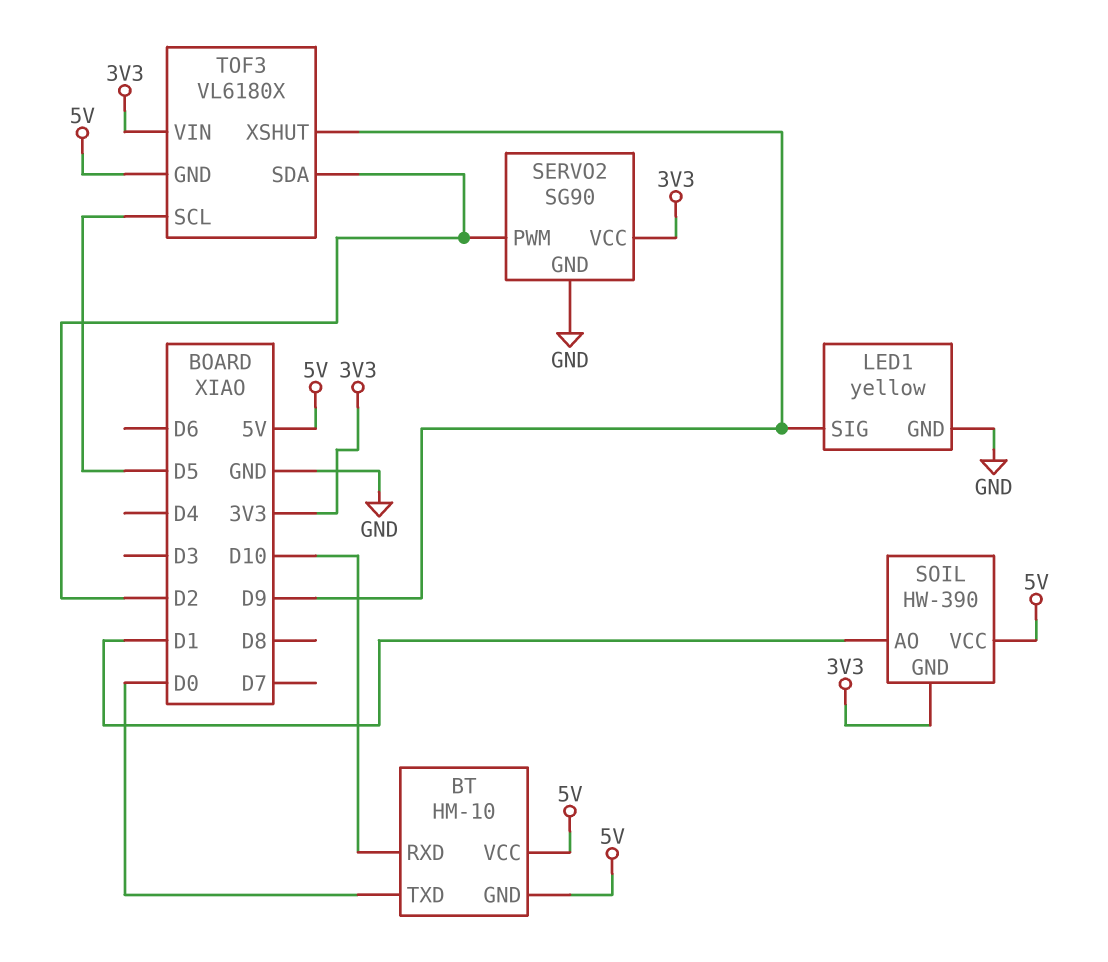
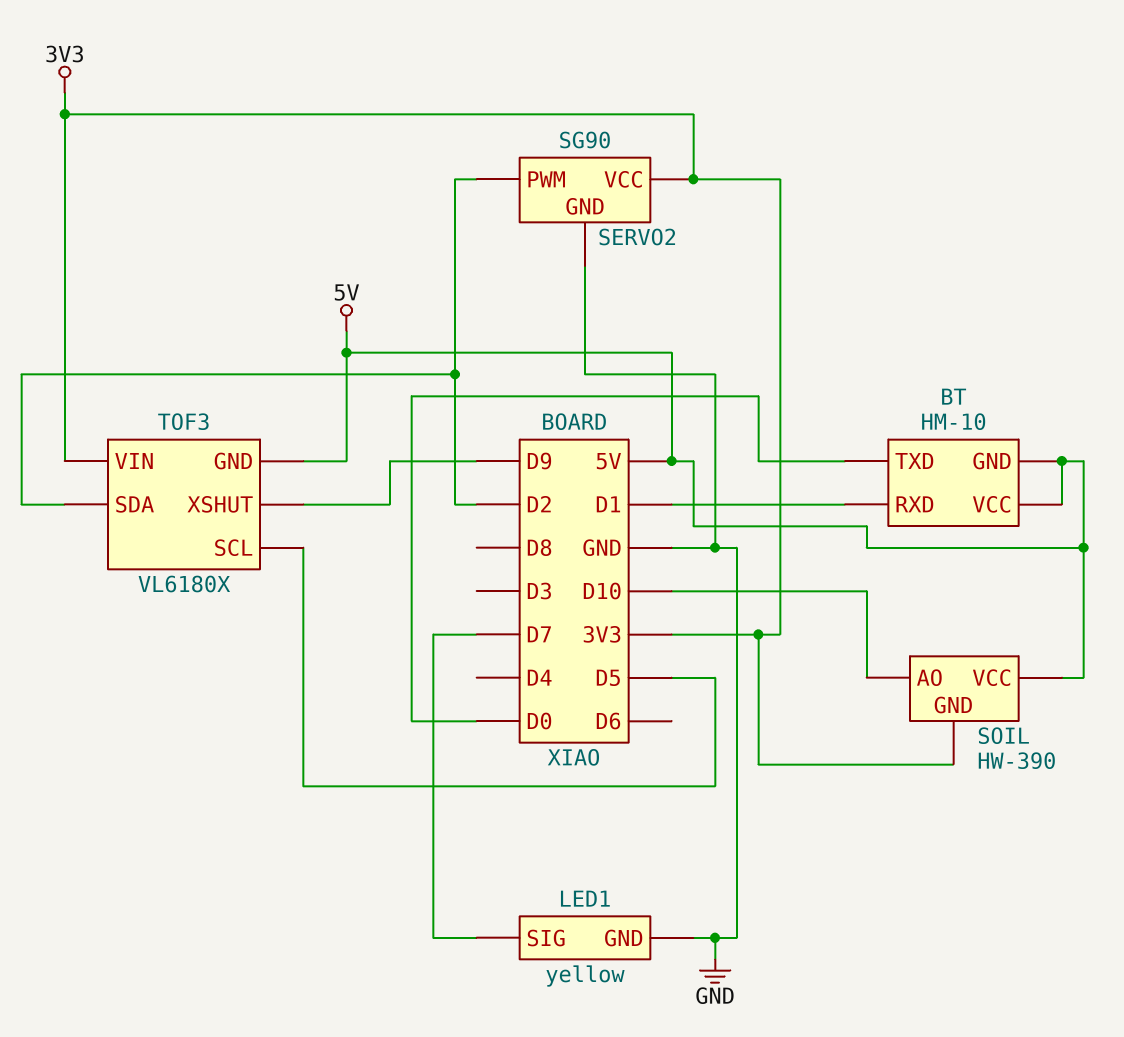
BT pin RXD: D10 -> D1
LED1 pin SIG: D9 -> D7
SOIL pin AO: D1 -> D10

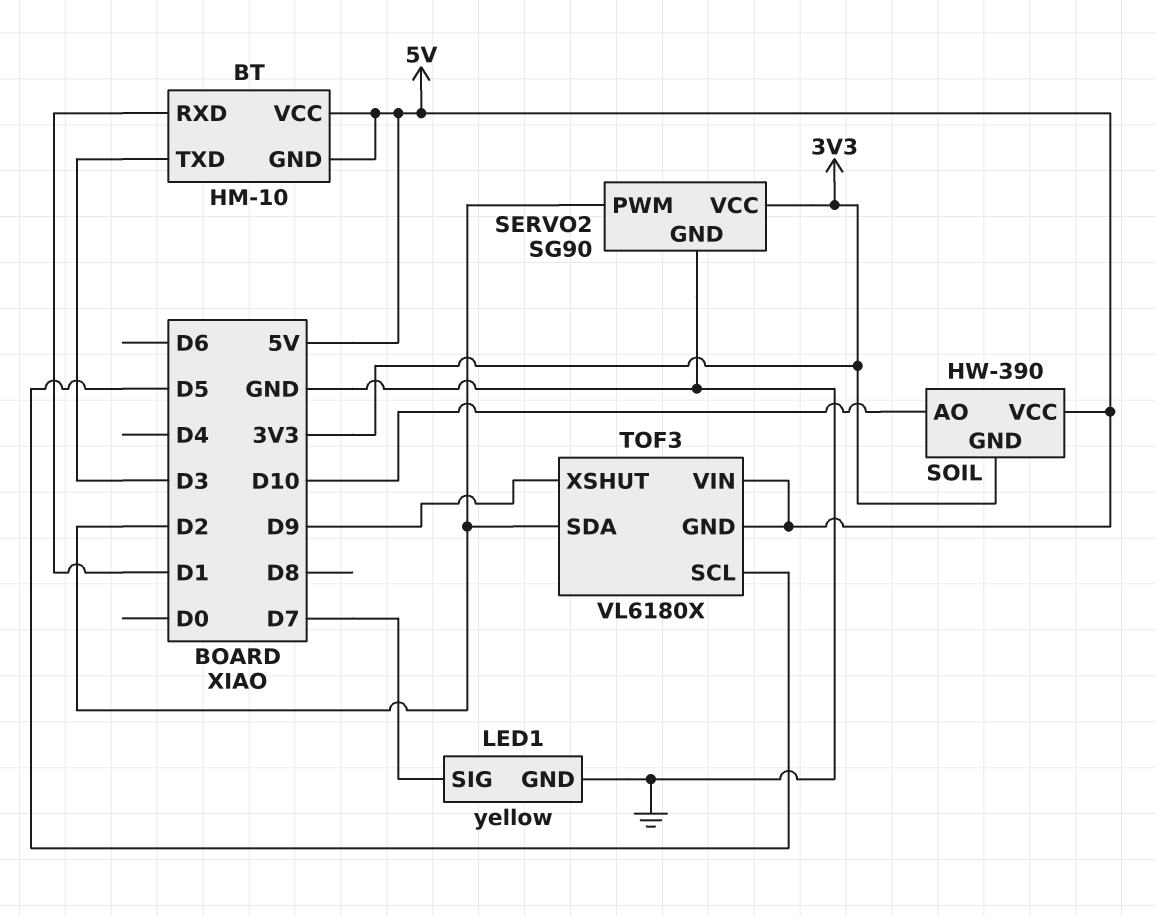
BT pin TXD: D0 -> D3
TOF3 pin VIN: 3V3 -> 5V

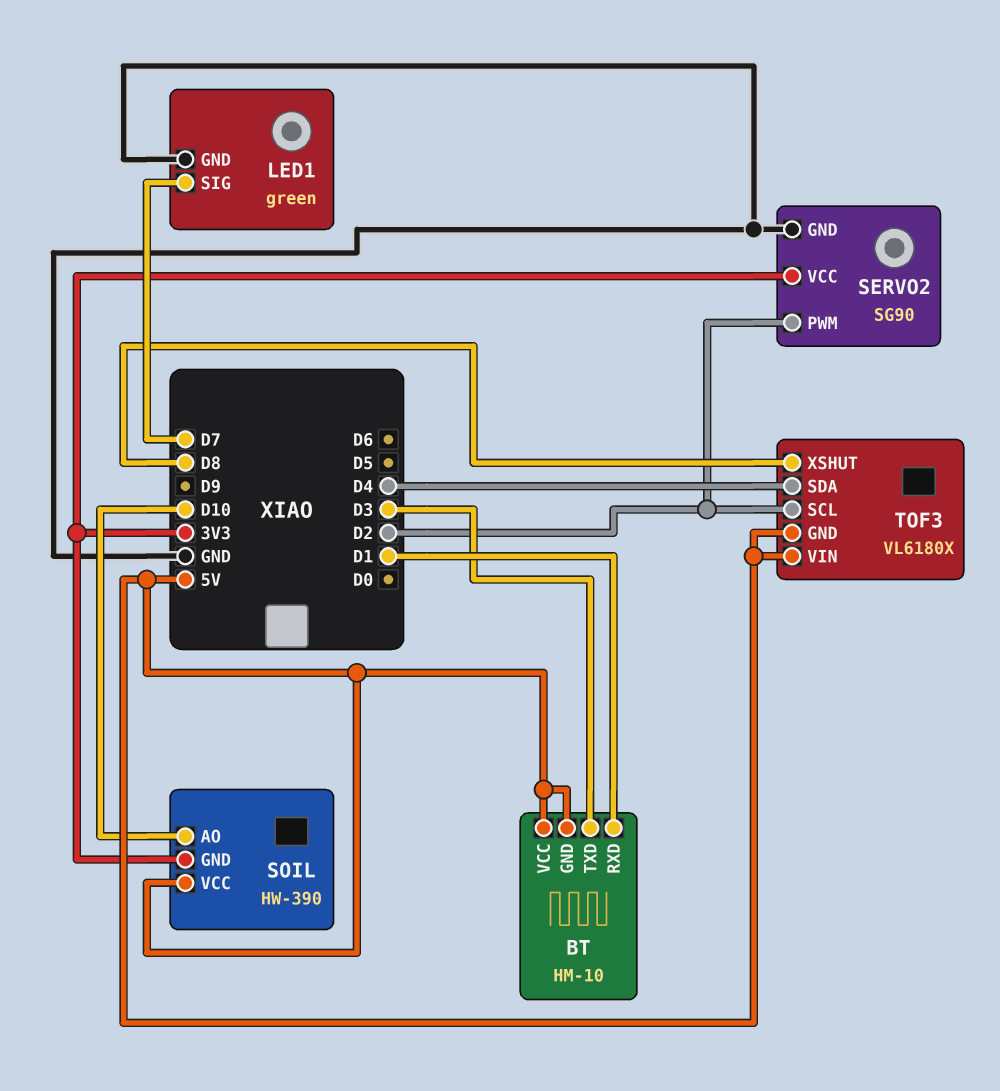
LED1: yellow -> green
TOF3 pin SCL: D5 -> D2
TOF3 pin SDA: D2 -> D4
TOF3 pin XSHUT: D9 -> D8

